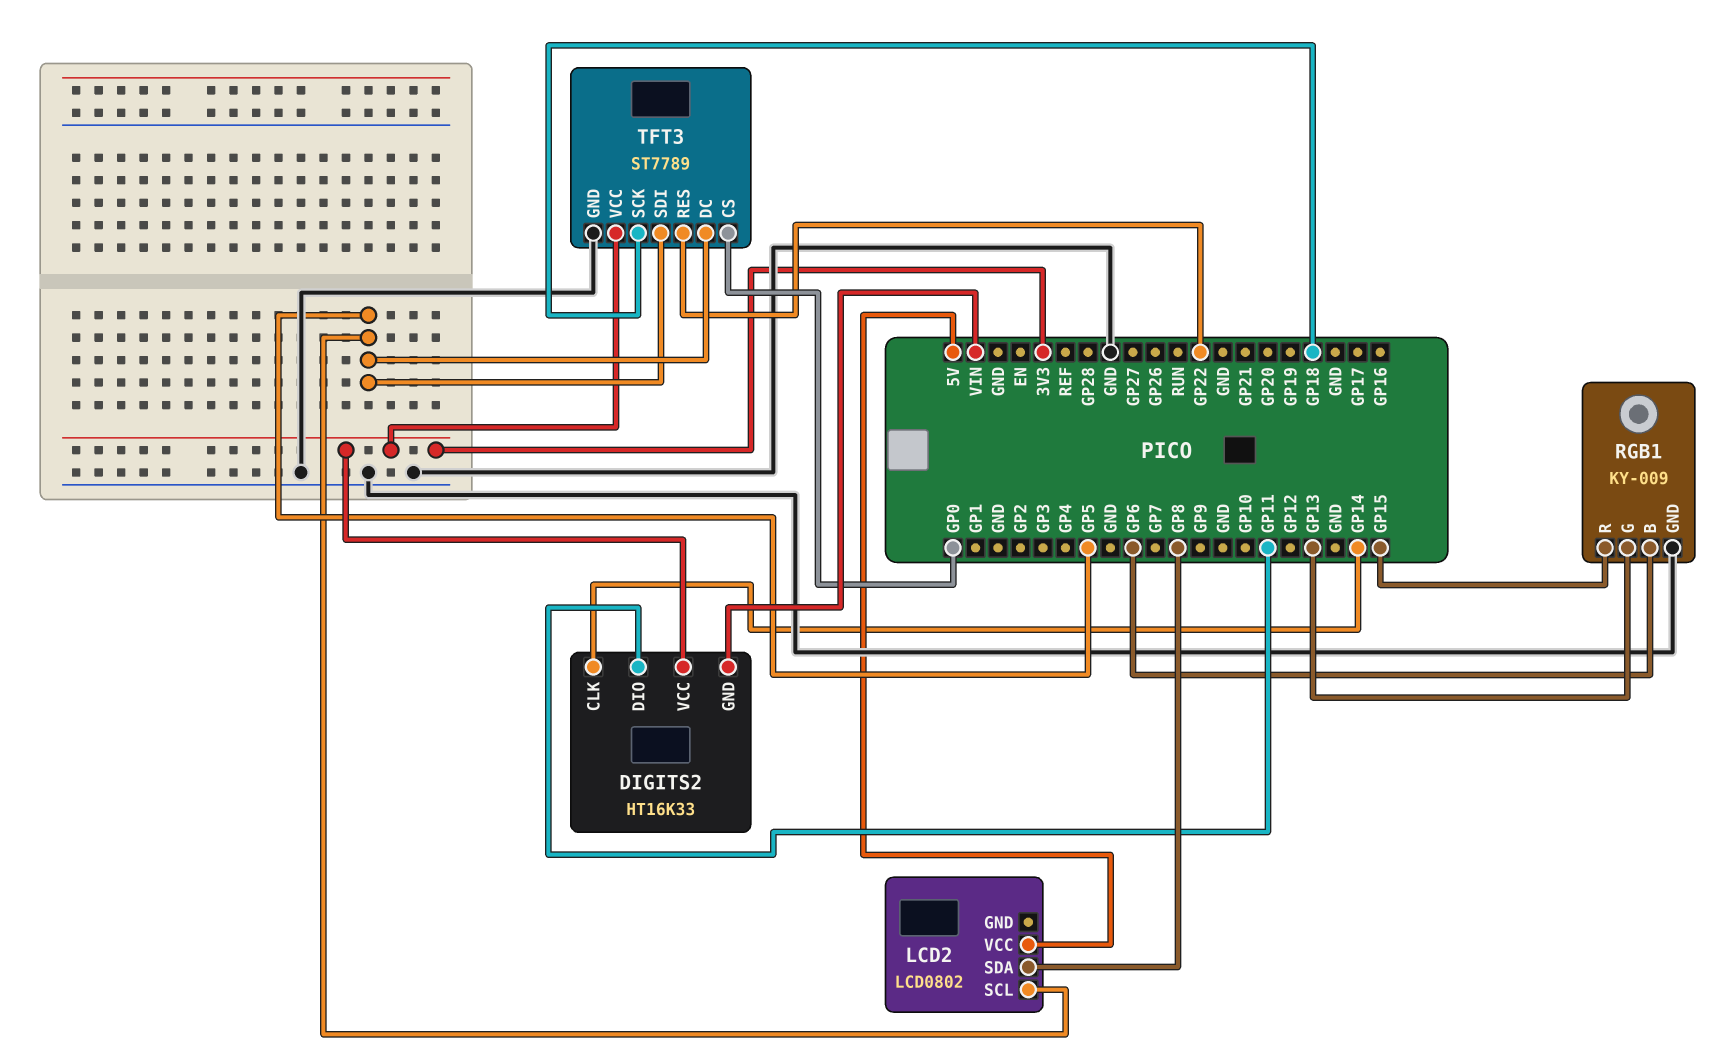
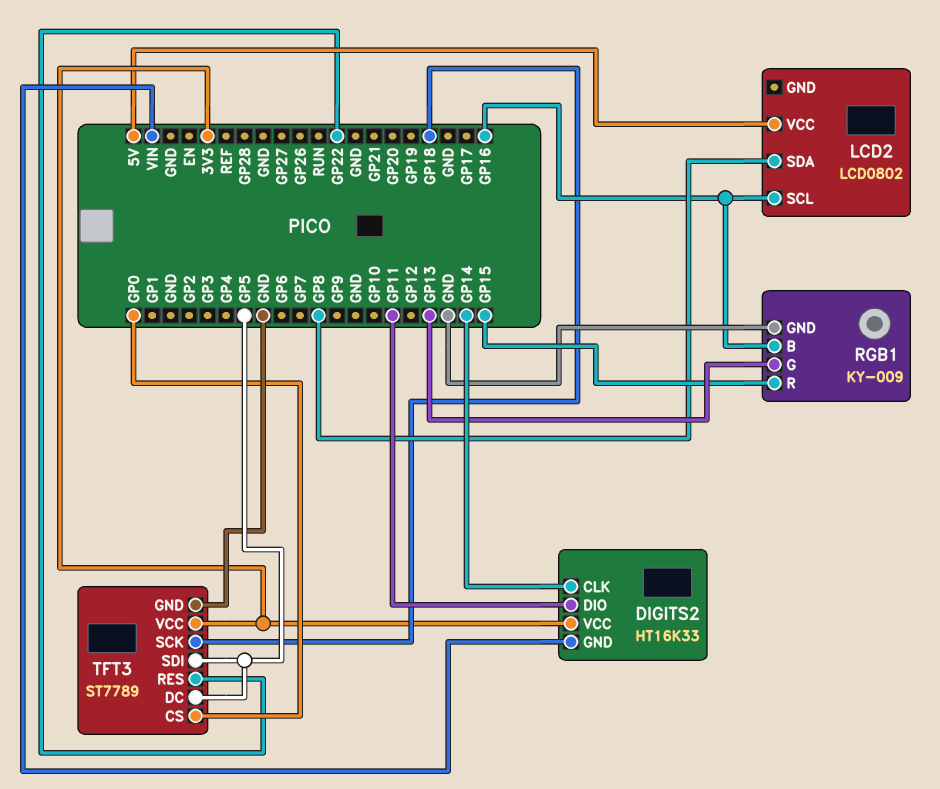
LCD2 pin SCL: GP5 -> GP16
RGB1 pin B: GP6 -> GP16

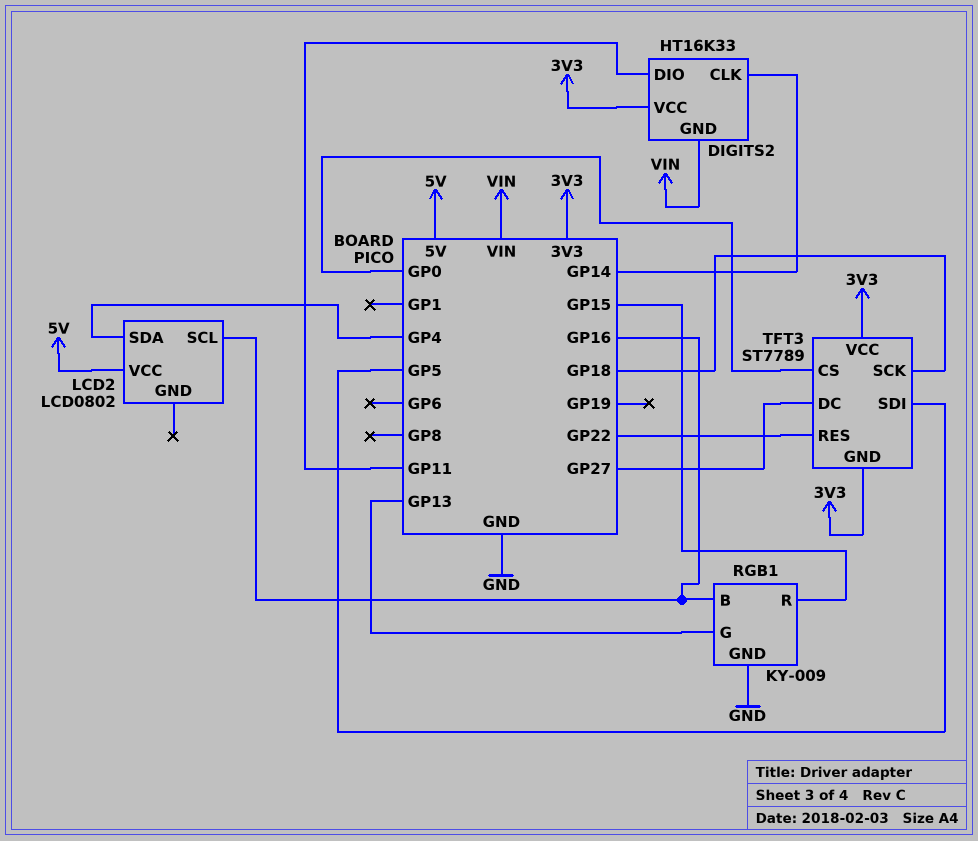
LCD2 pin SDA: GP8 -> GP4
TFT3 pin DC: GP5 -> GP27
TFT3 pin GND: GND -> 3V3

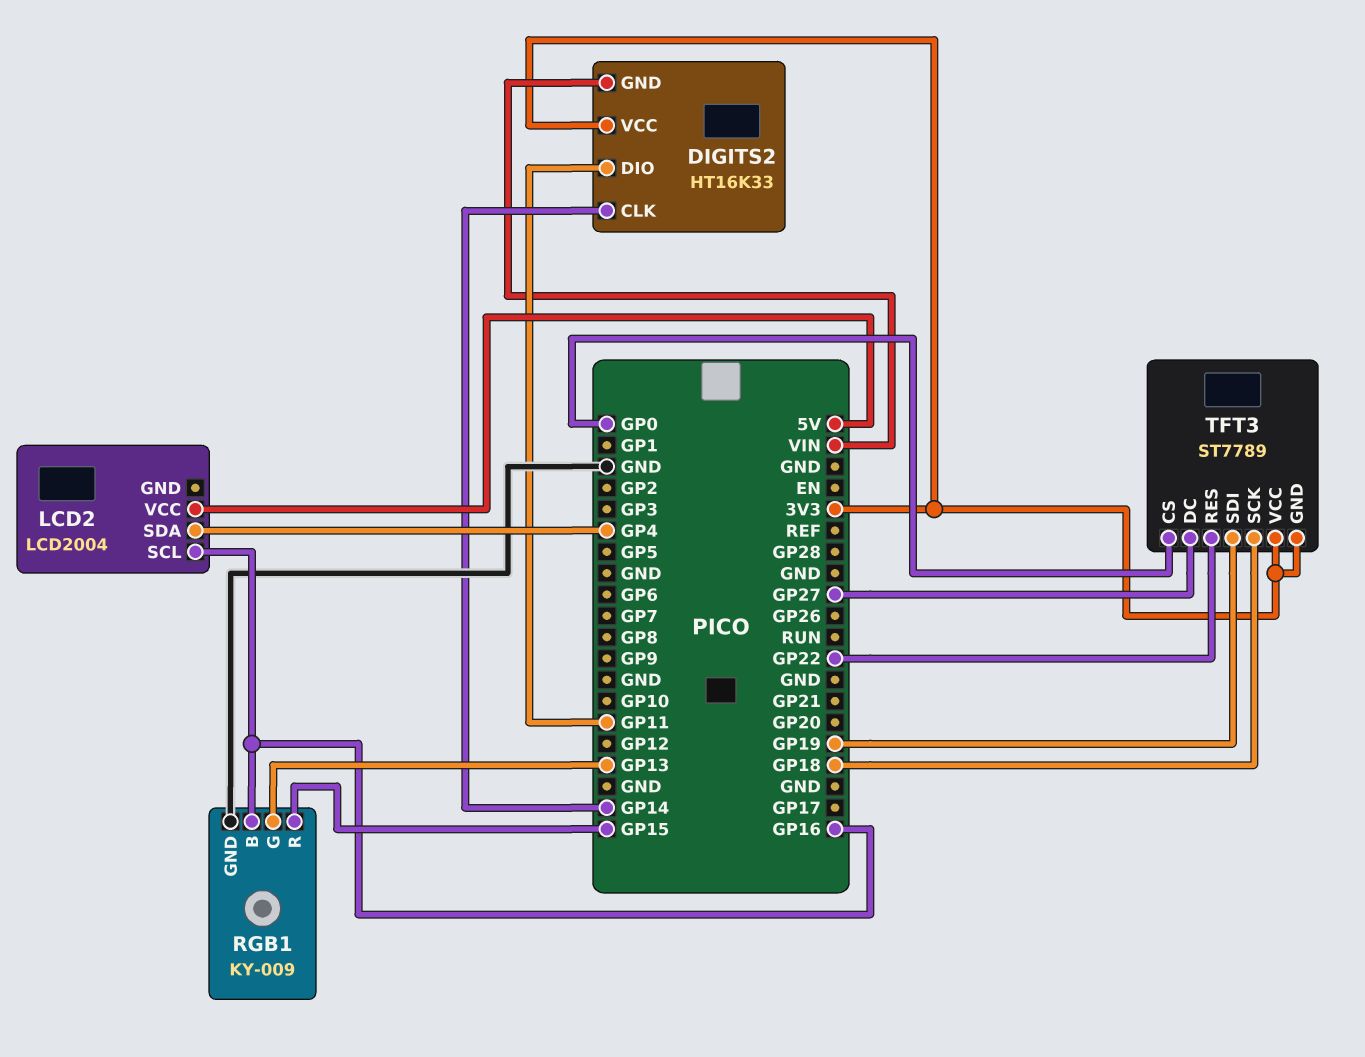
LCD2: LCD0802 -> LCD2004
TFT3 pin SDI: GP5 -> GP19

